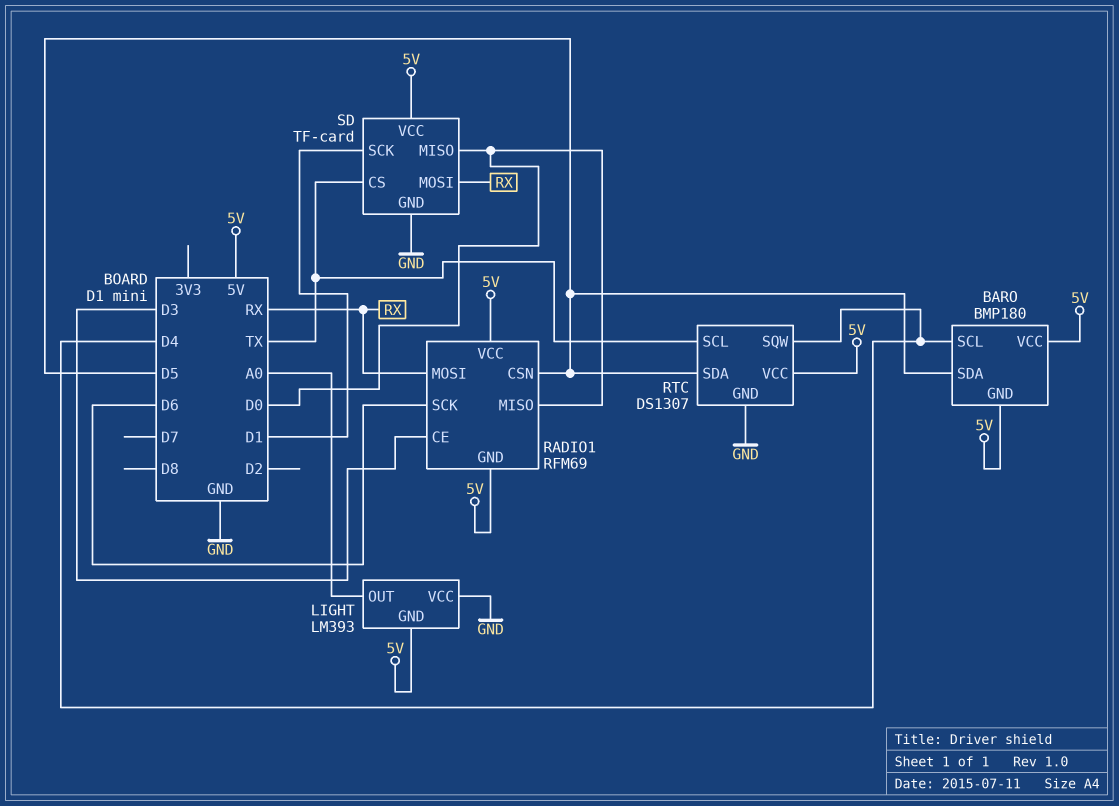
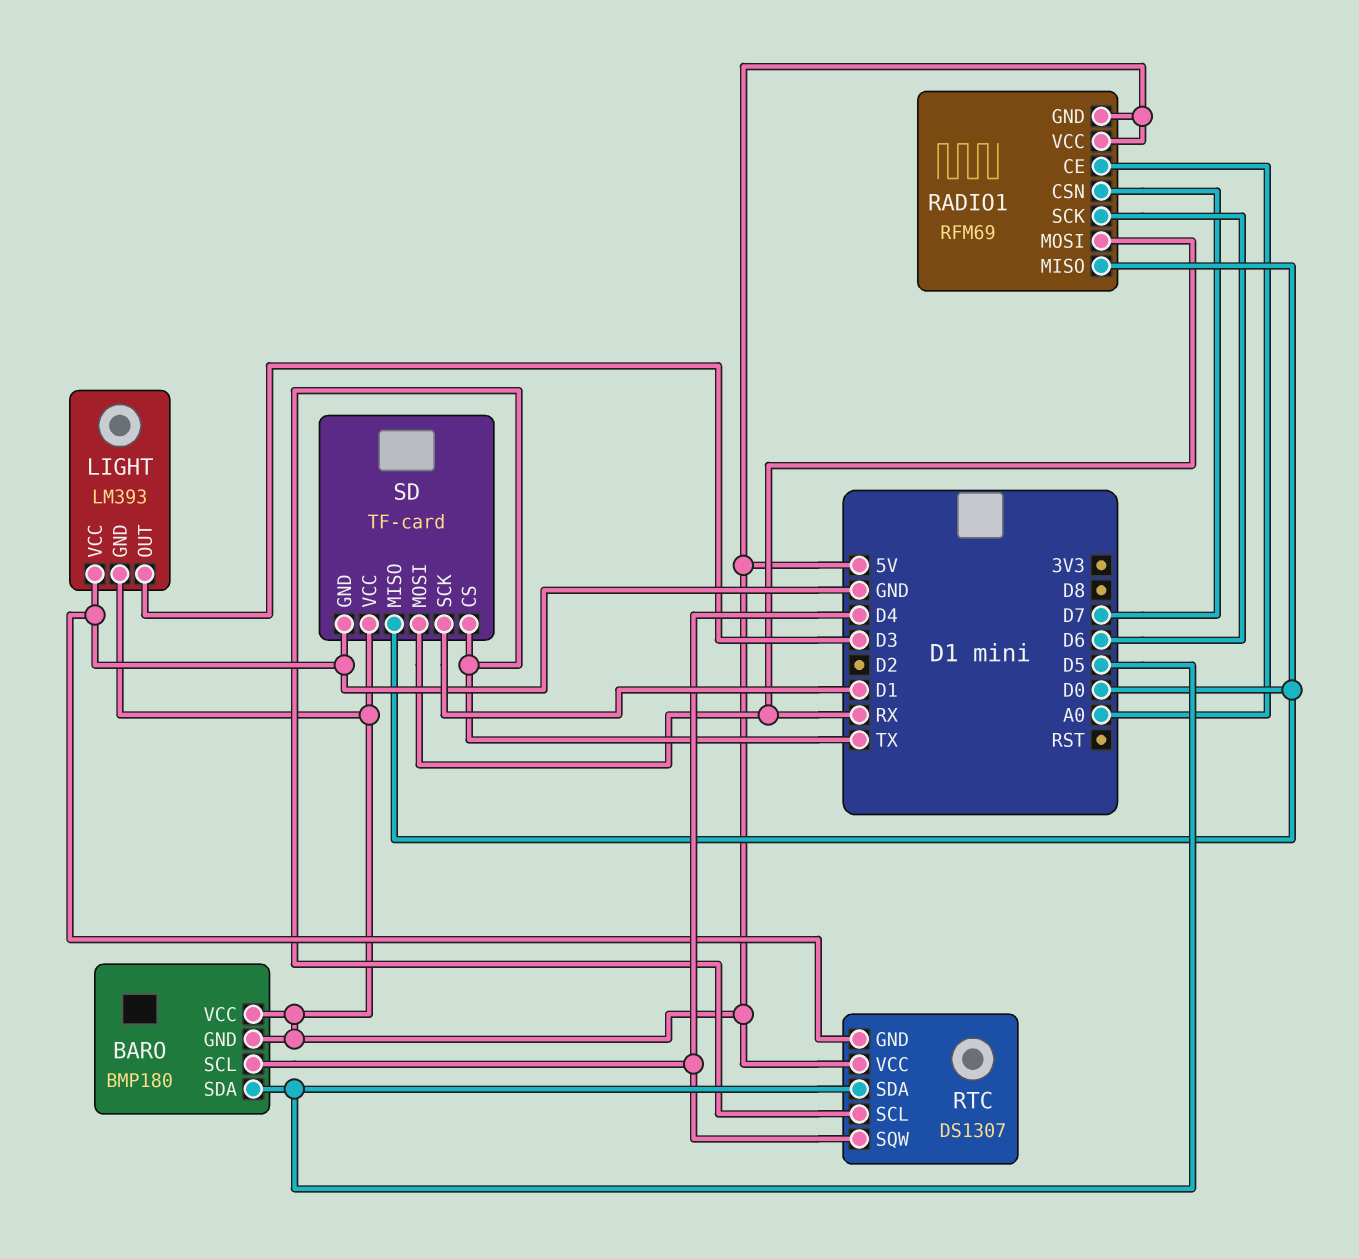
LIGHT pin OUT: A0 -> D3
RADIO1 pin CE: D3 -> A0
RADIO1 pin CSN: D5 -> D7

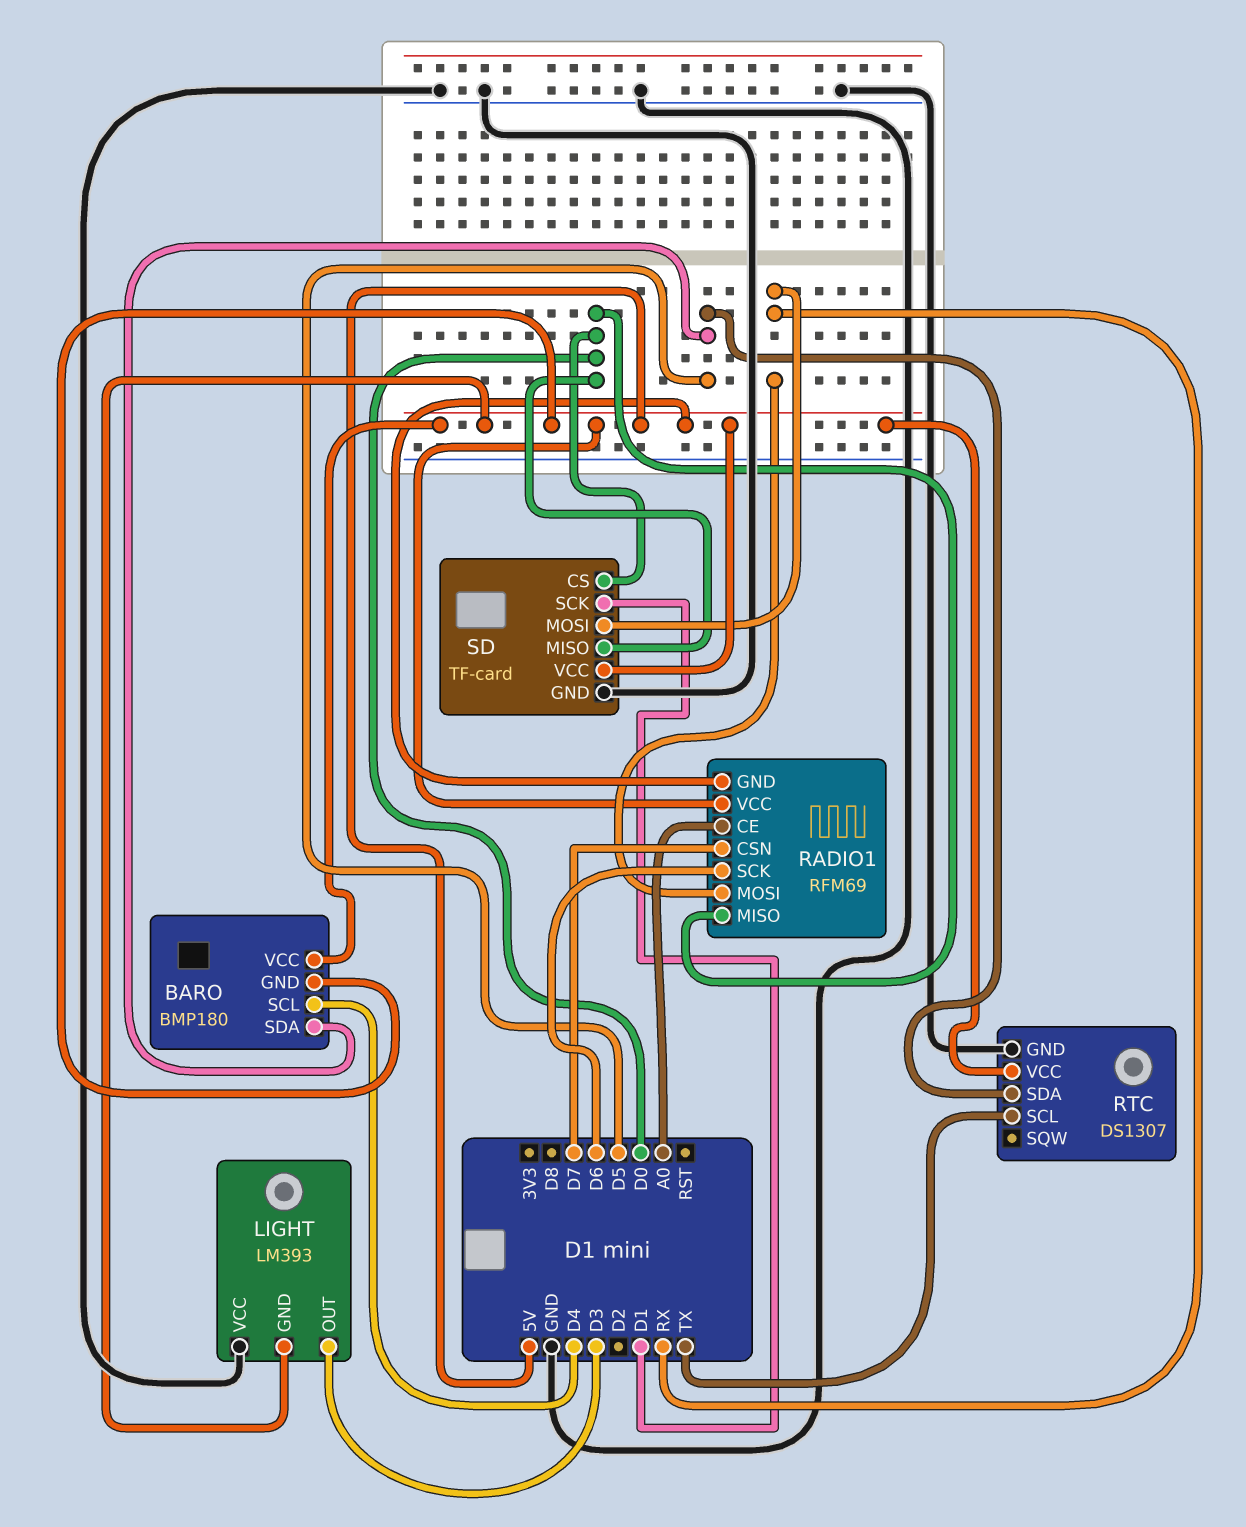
RTC pin SQW: D4 -> none
SD pin CS: TX -> D0

